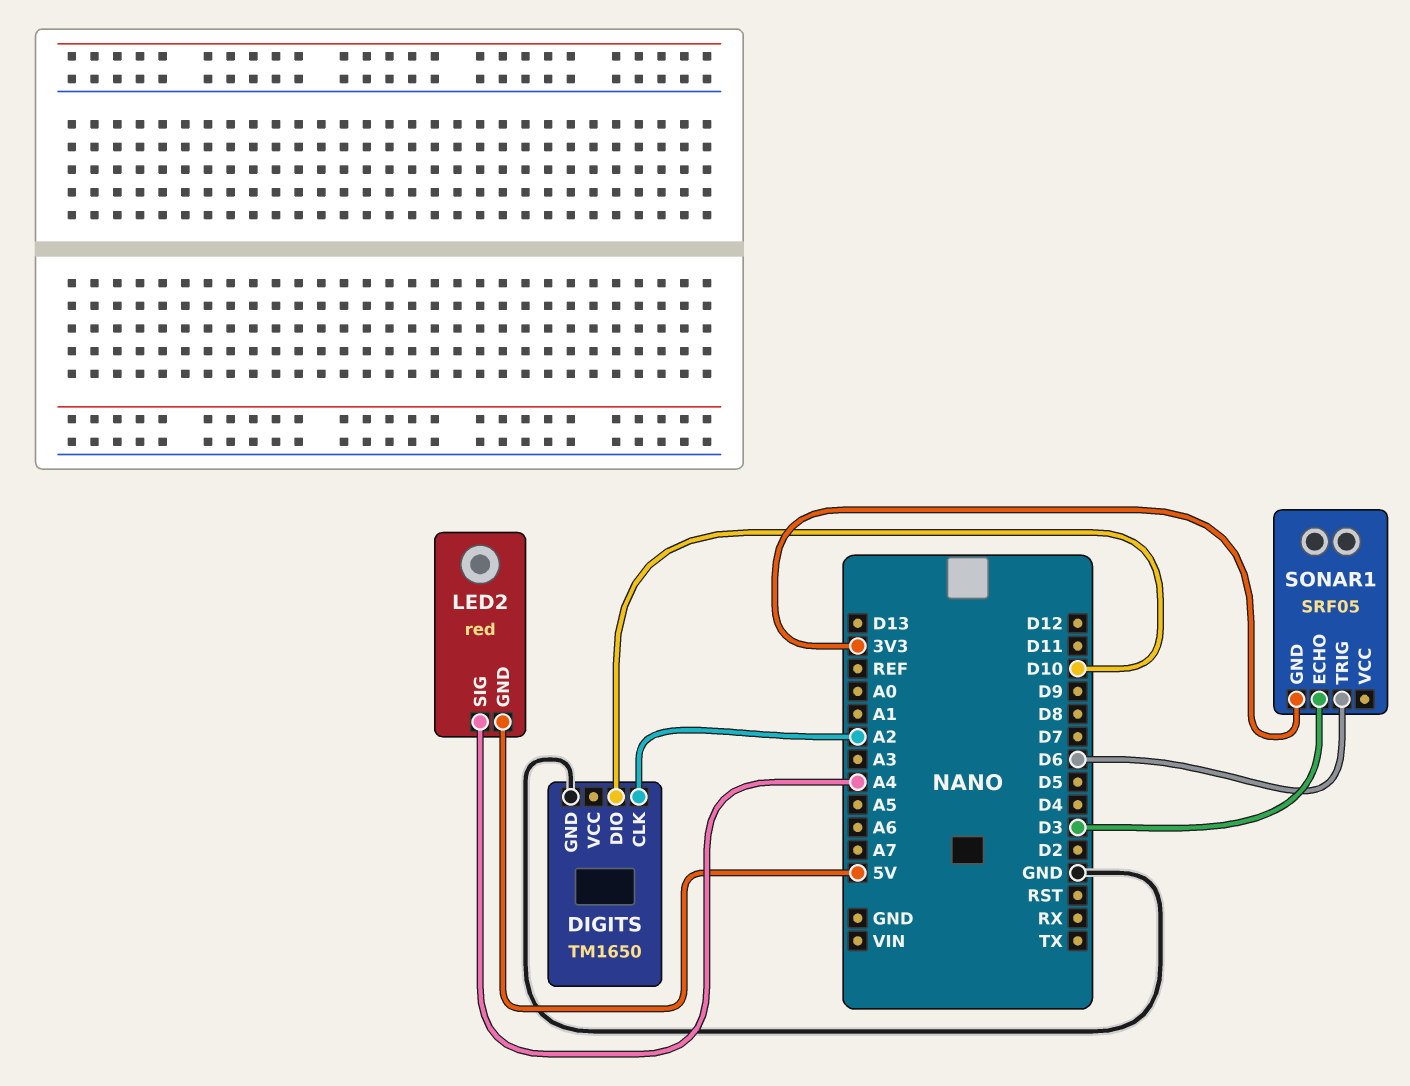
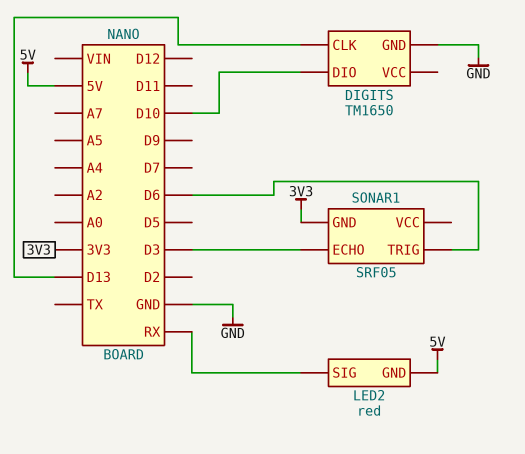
DIGITS pin CLK: A2 -> D13
LED2 pin SIG: A4 -> RX

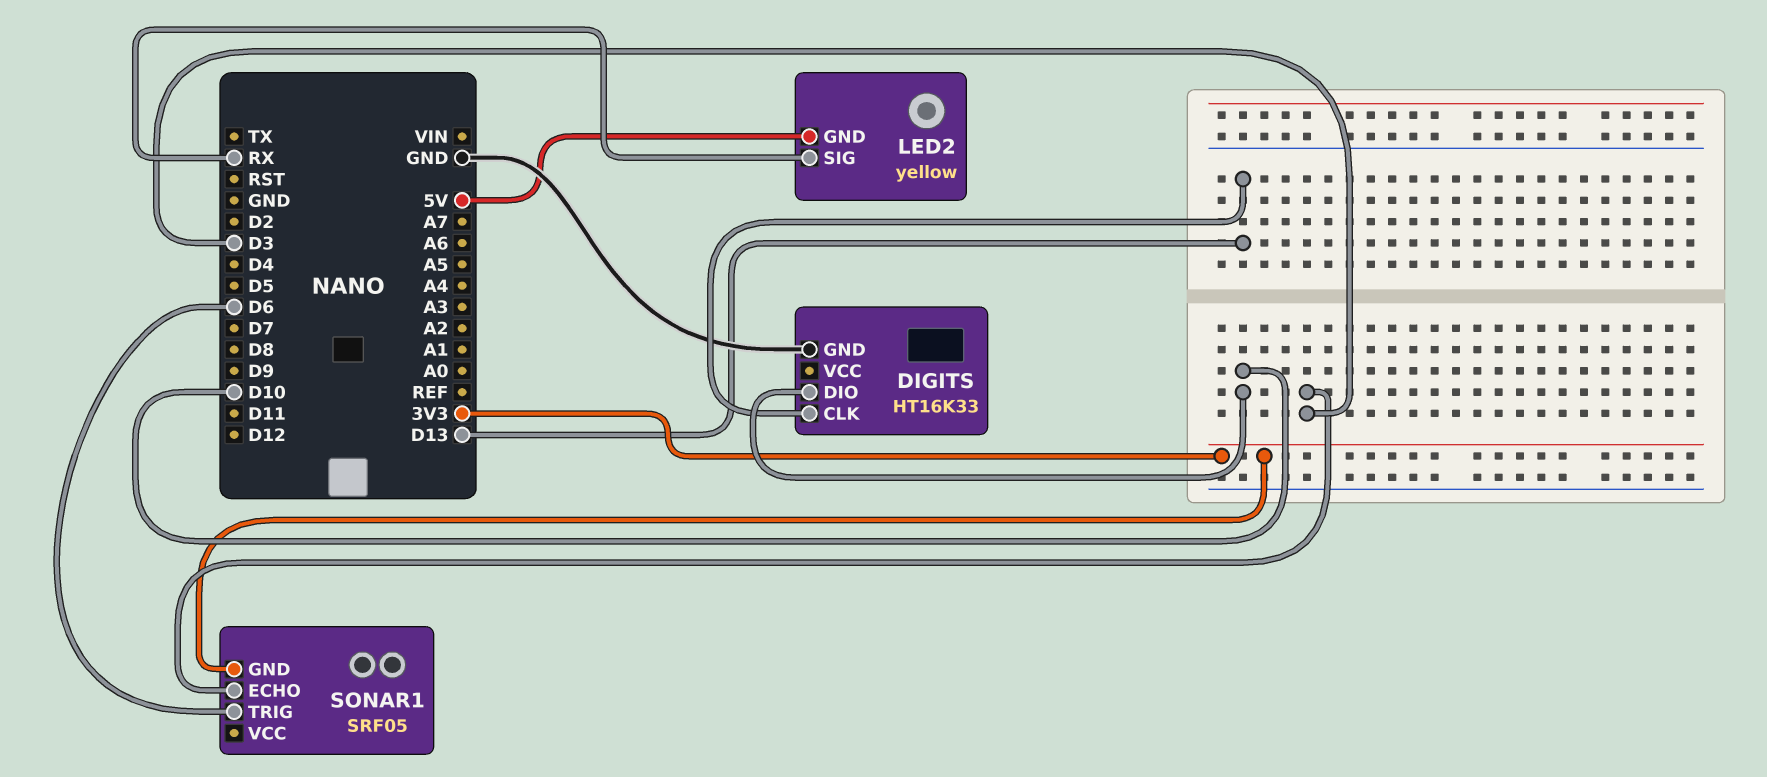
DIGITS: TM1650 -> HT16K33
LED2: red -> yellow

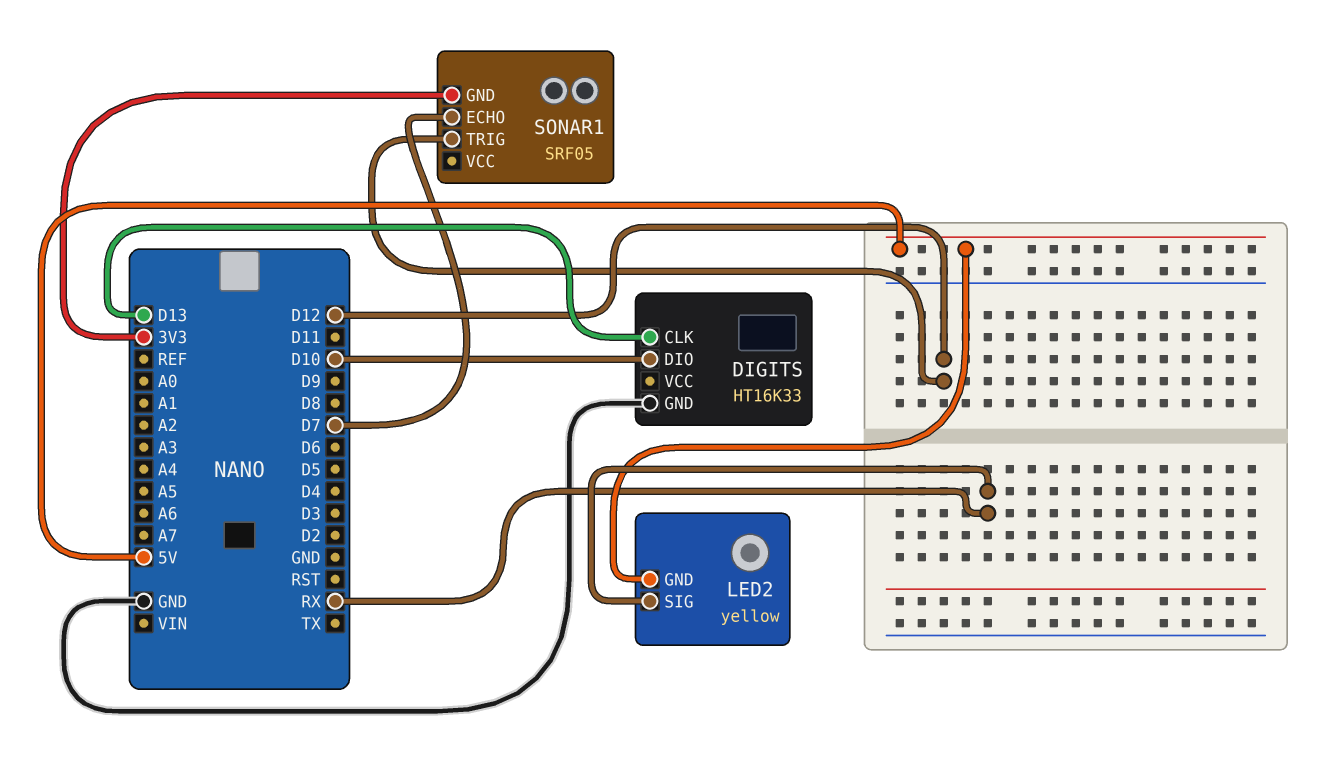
SONAR1 pin ECHO: D3 -> D7
SONAR1 pin TRIG: D6 -> D12

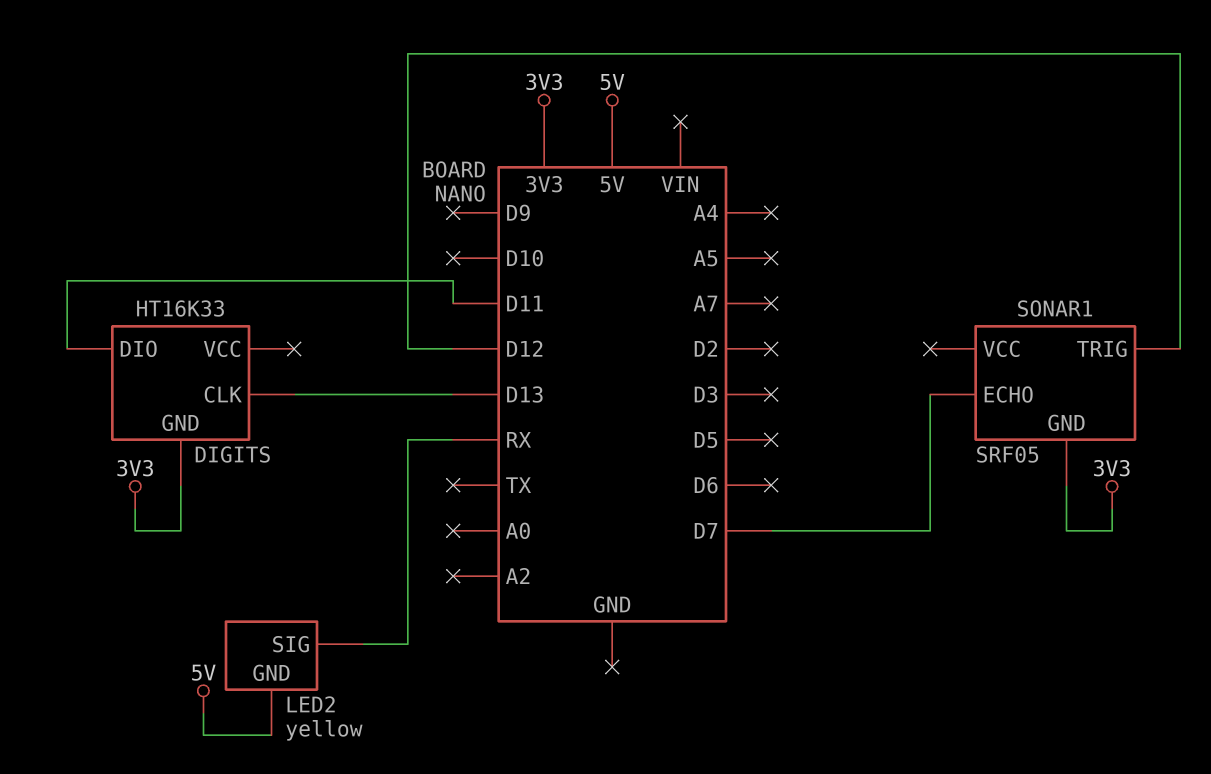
DIGITS pin DIO: D10 -> D11
DIGITS pin GND: GND -> 3V3

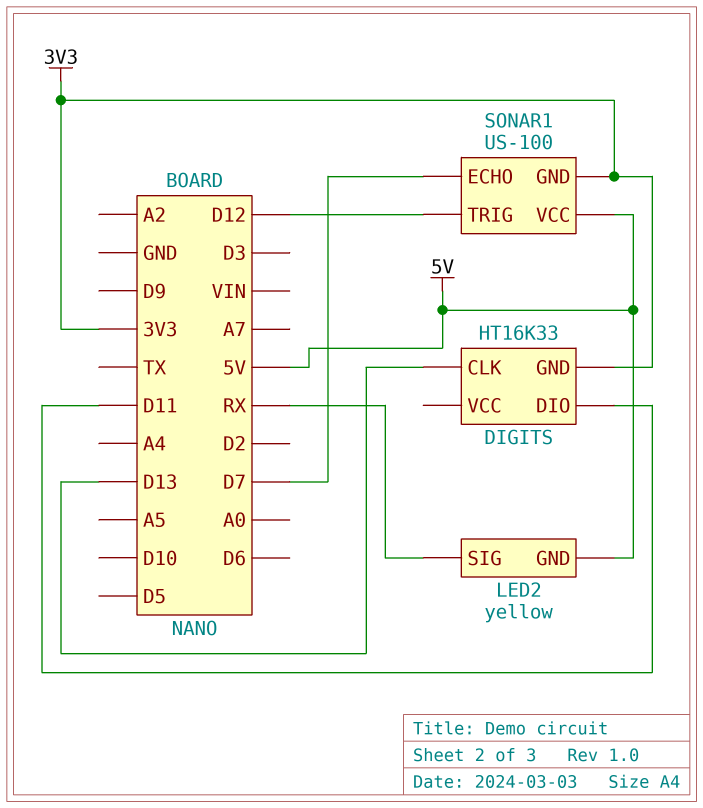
SONAR1: SRF05 -> US-100
SONAR1 pin VCC: none -> 5V

